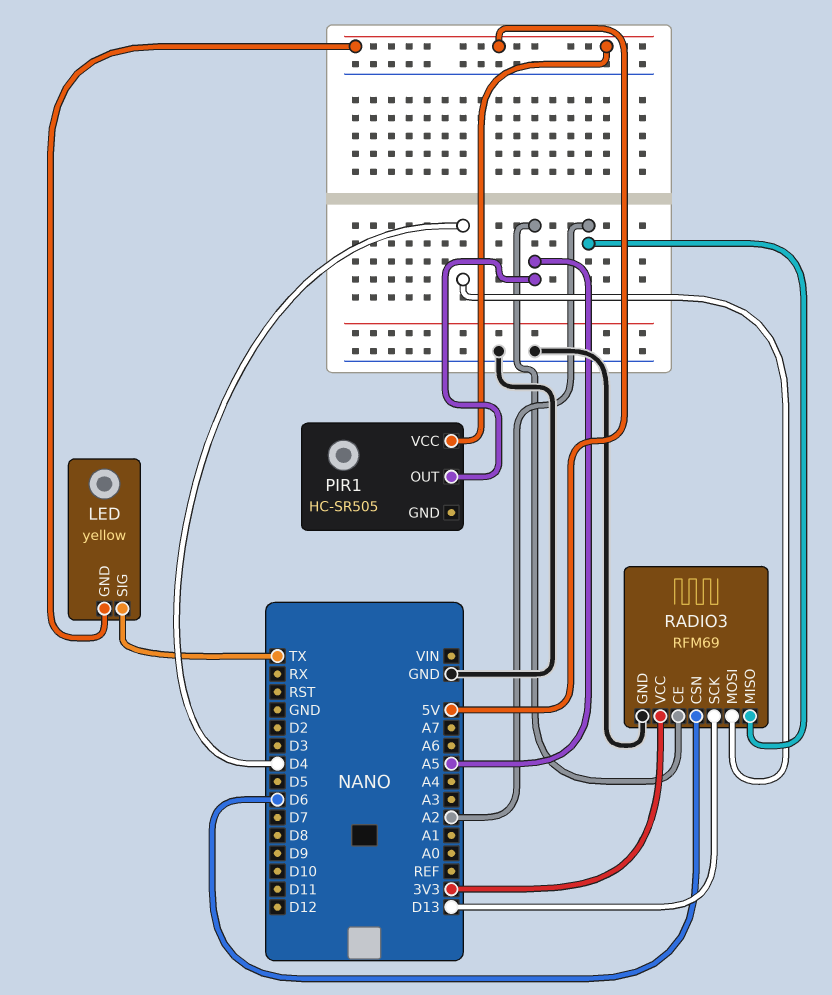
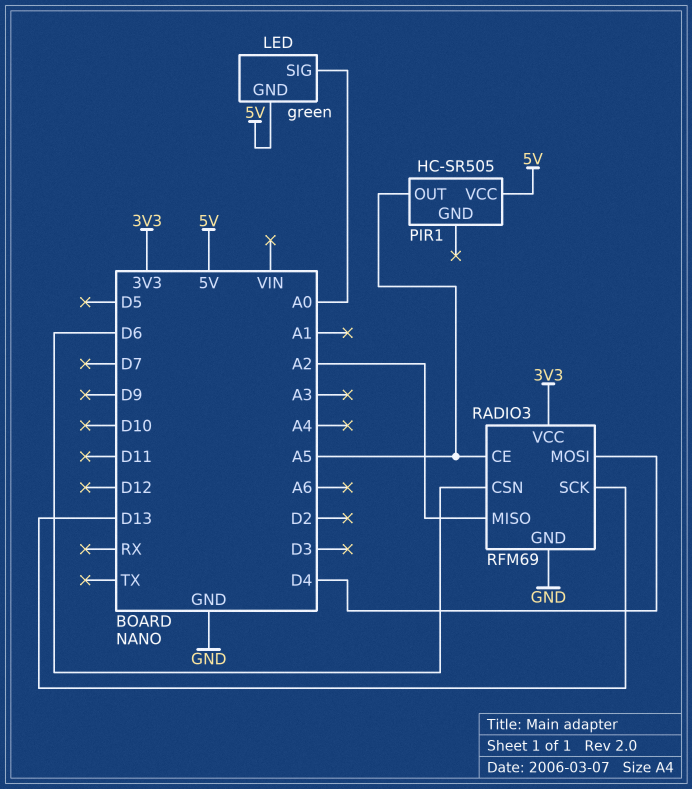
LED: yellow -> green
LED pin SIG: TX -> A0

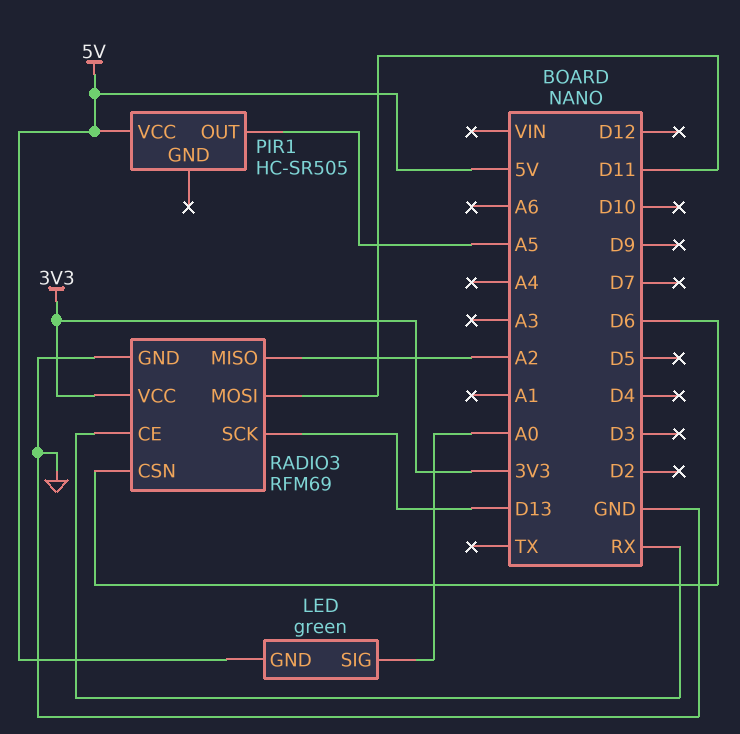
RADIO3 pin CE: A5 -> RX
RADIO3 pin MOSI: D4 -> D11

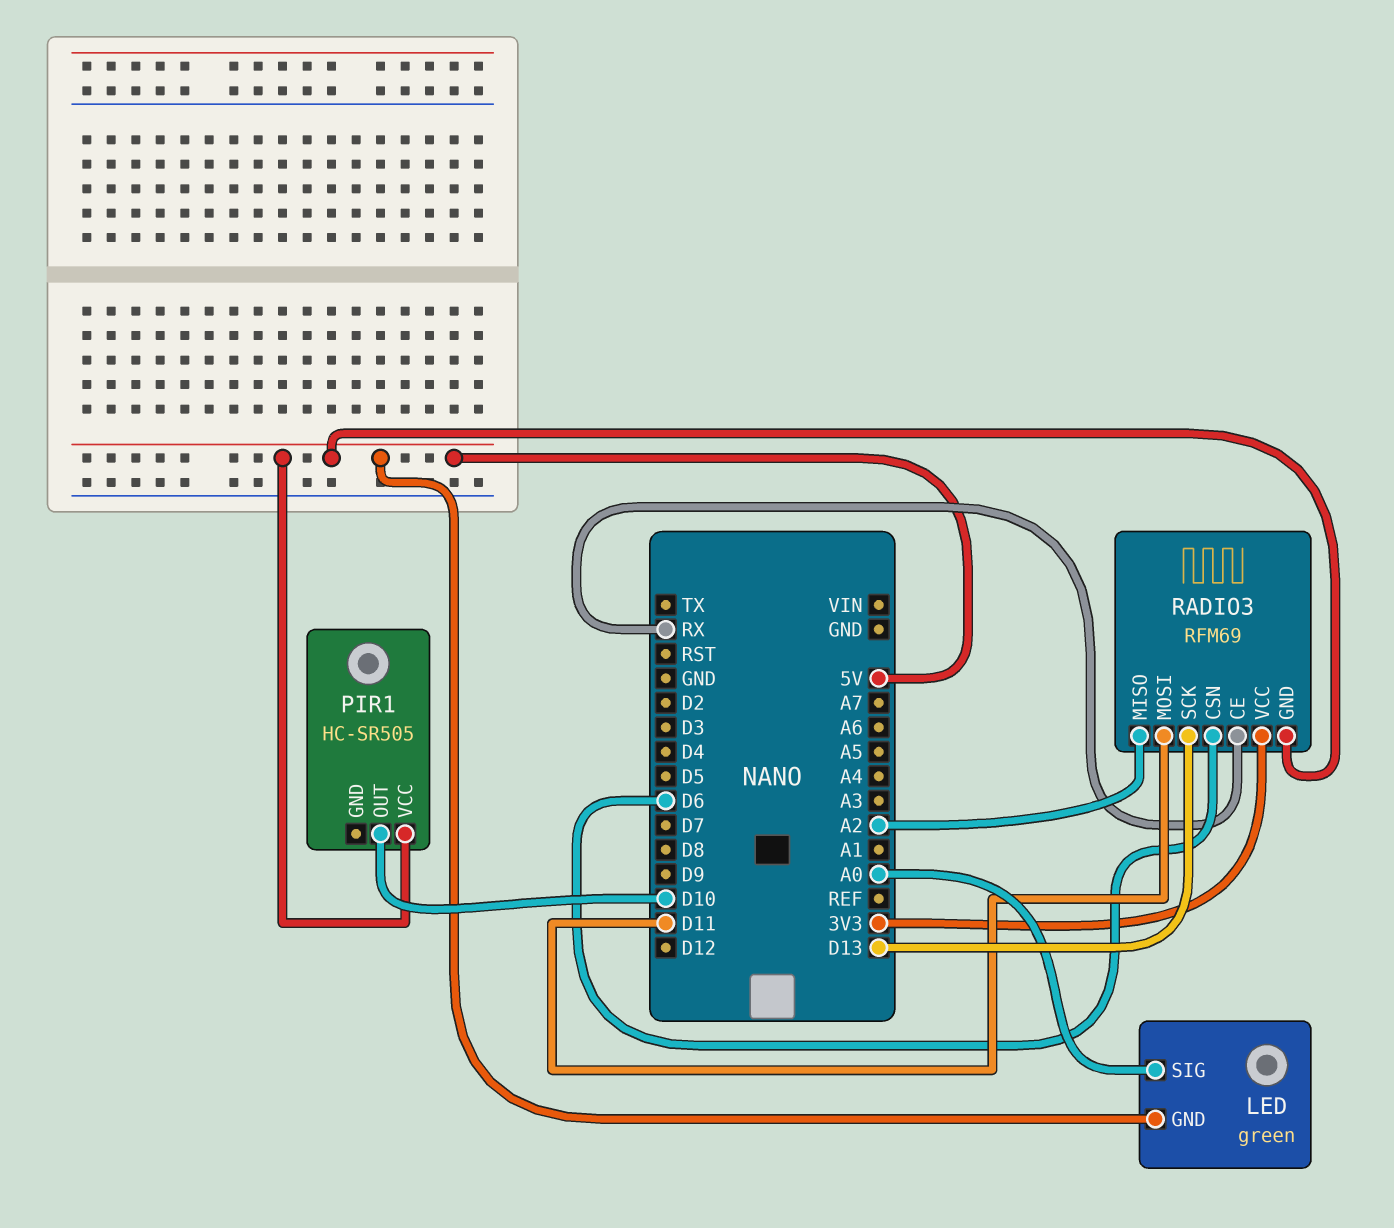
PIR1 pin OUT: A5 -> D10
RADIO3 pin GND: GND -> 5V

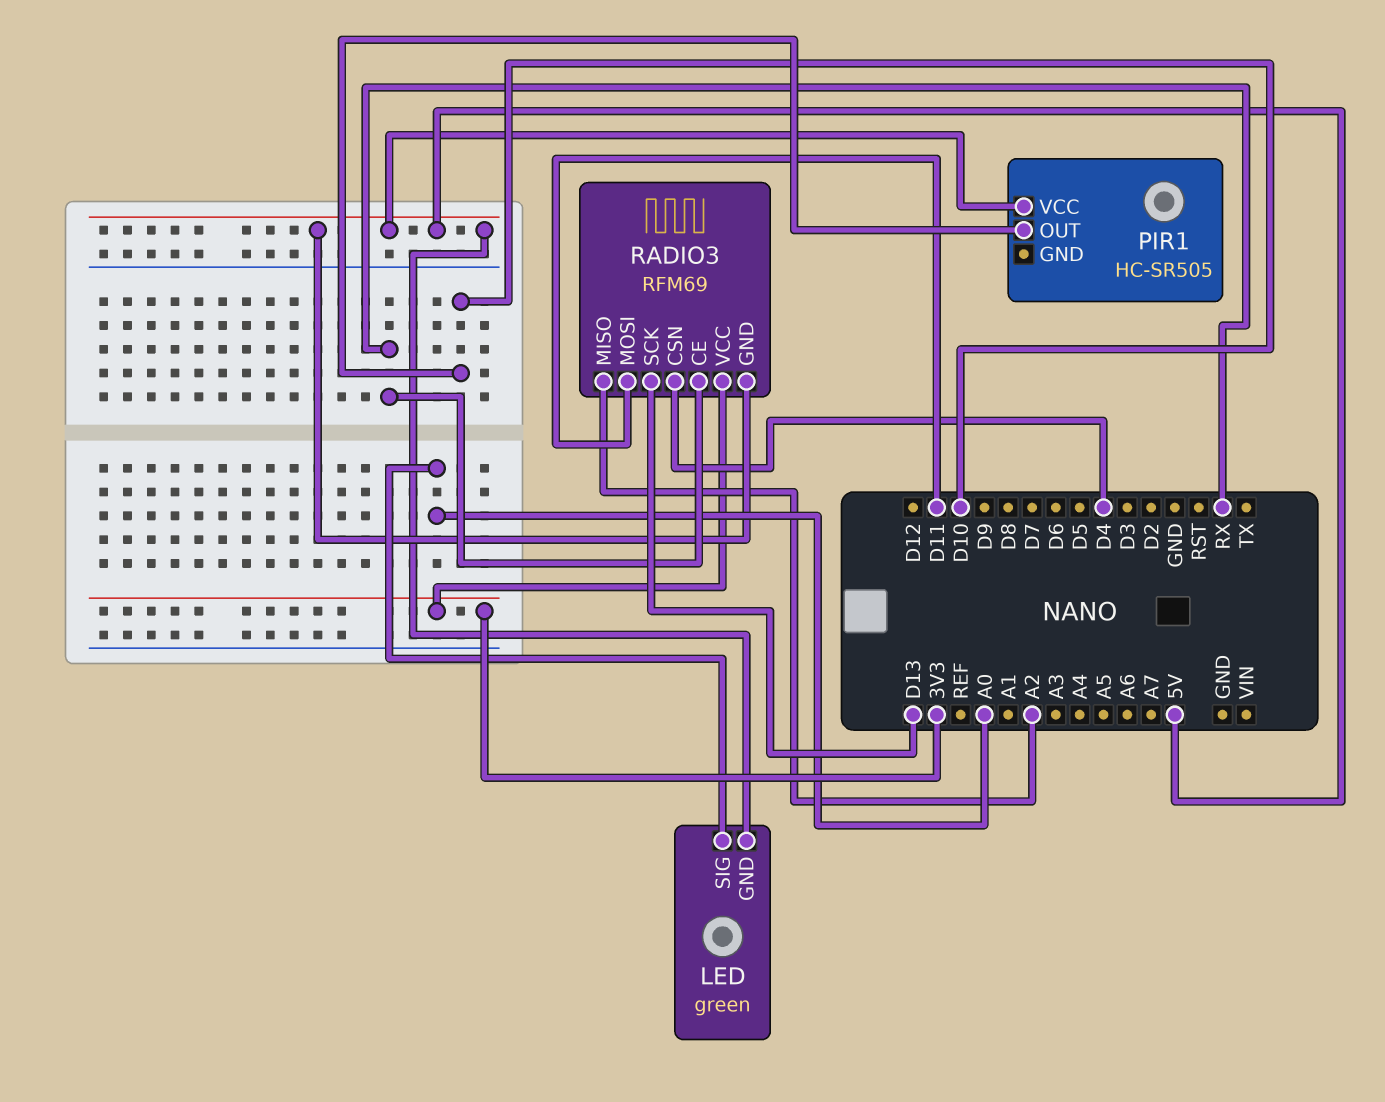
RADIO3 pin CSN: D6 -> D4

